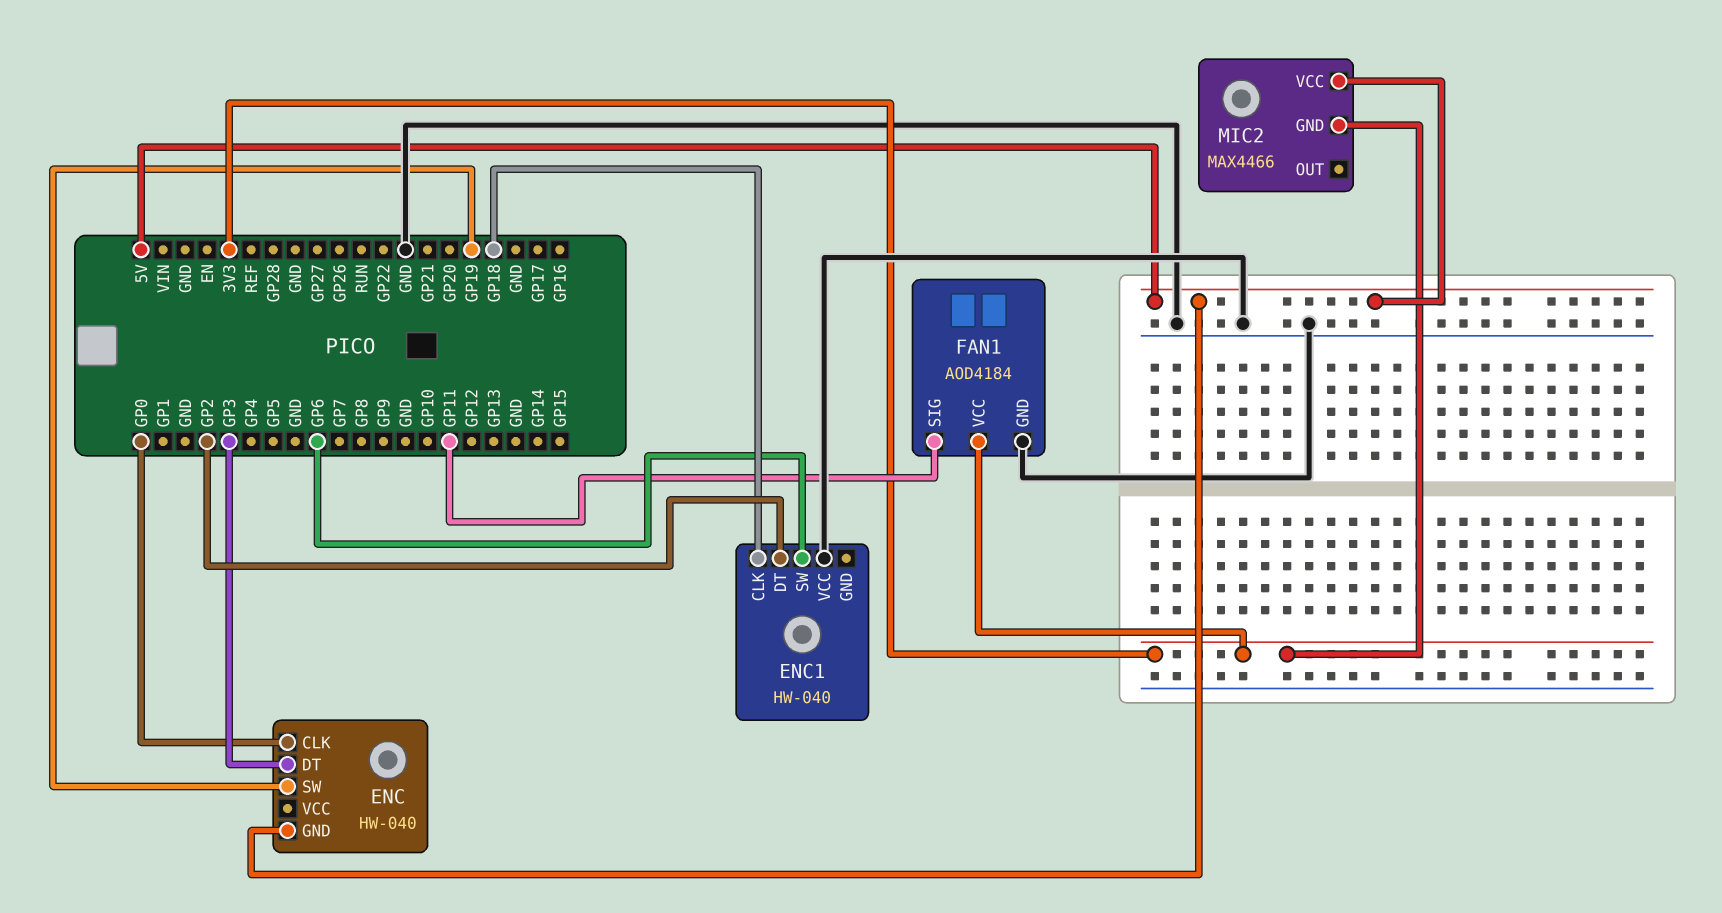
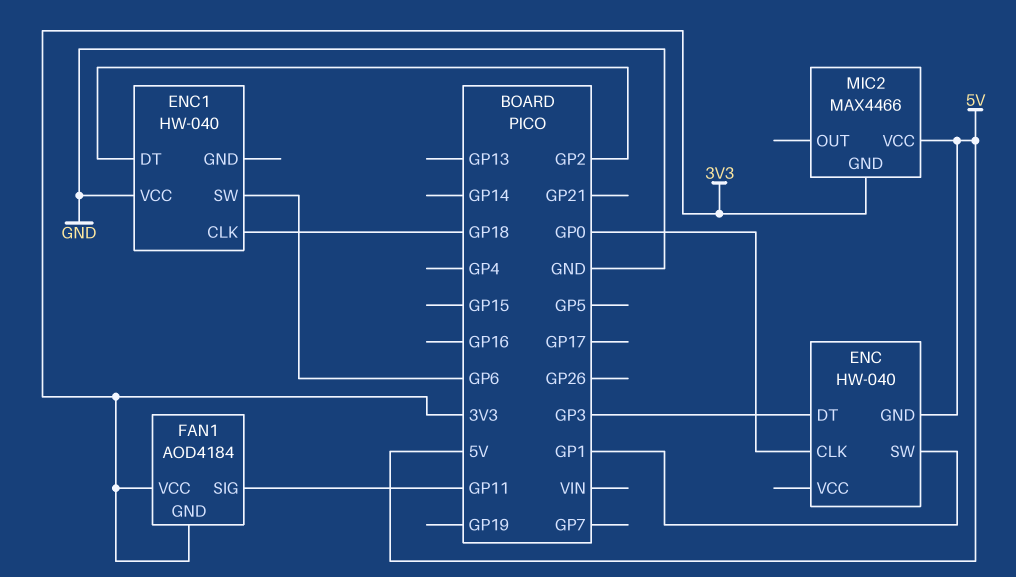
ENC pin SW: GP19 -> GP1
FAN1 pin GND: GND -> 3V3

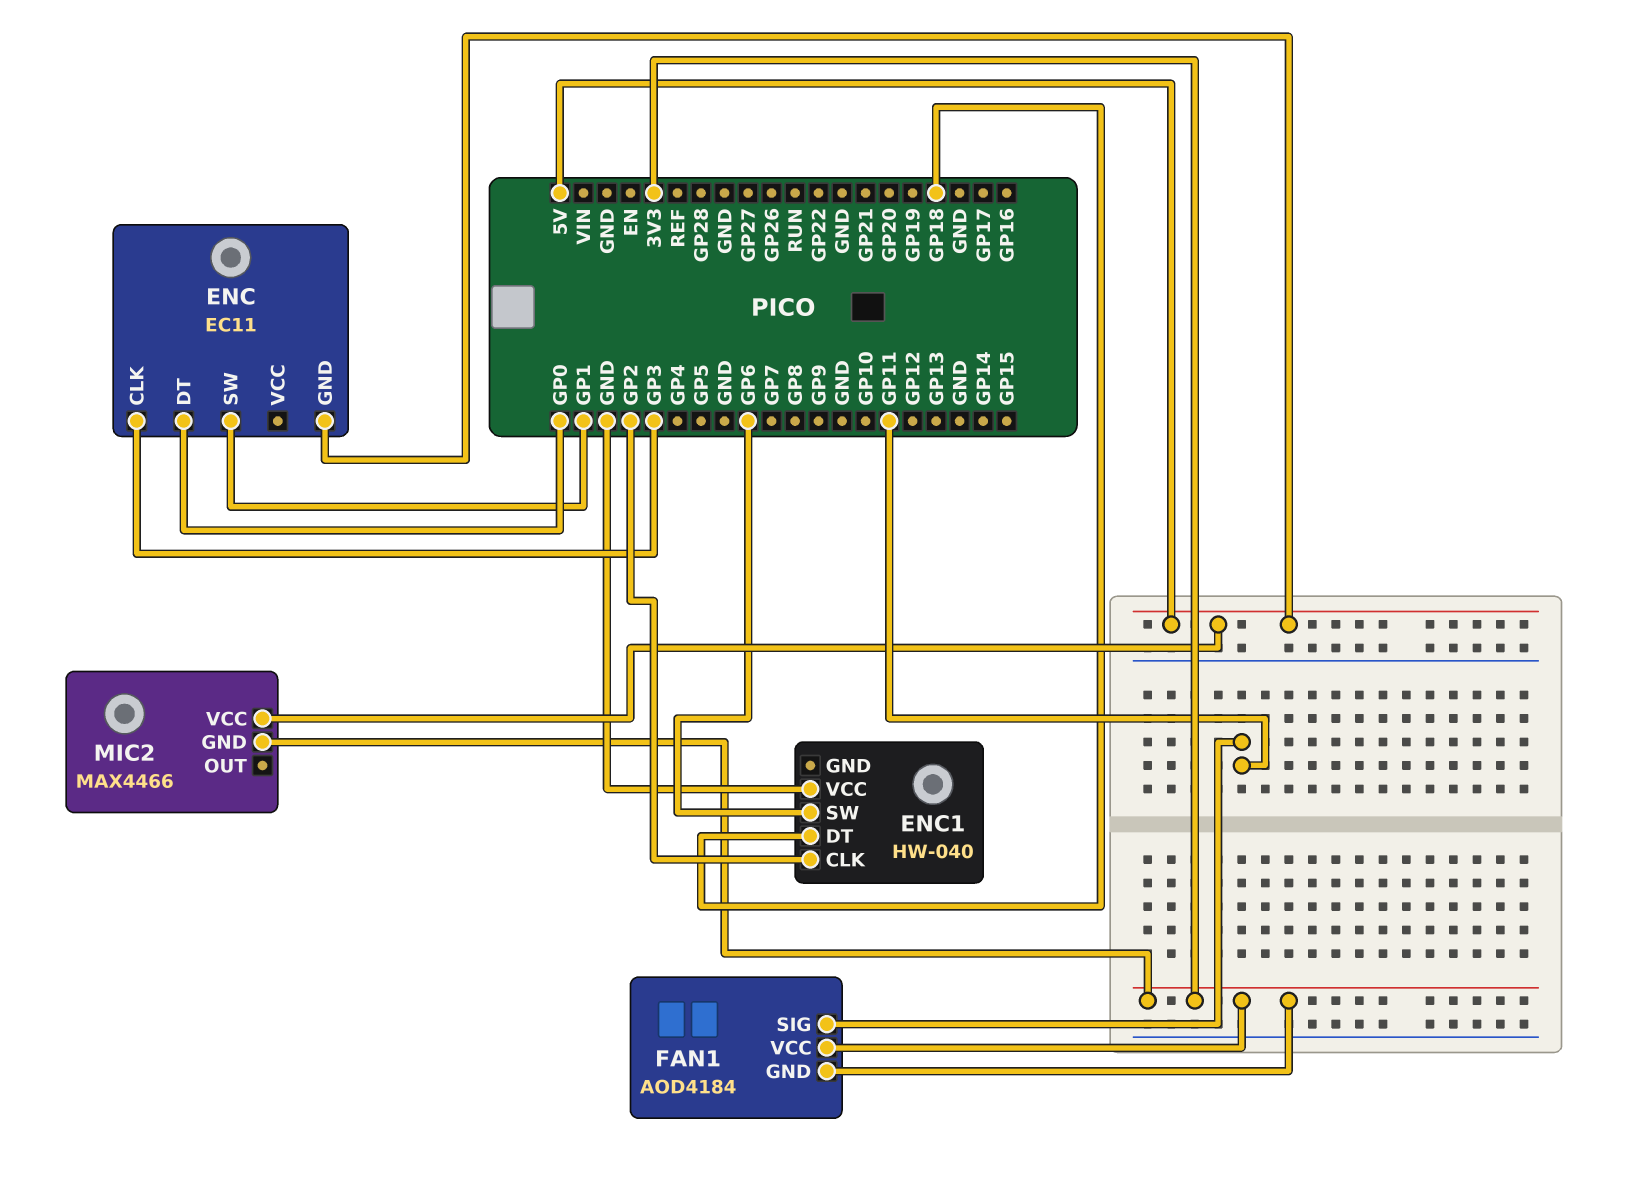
ENC: HW-040 -> EC11
ENC pin CLK: GP0 -> GP3
ENC pin DT: GP3 -> GP0
ENC1 pin CLK: GP18 -> GP2
ENC1 pin DT: GP2 -> GP18

